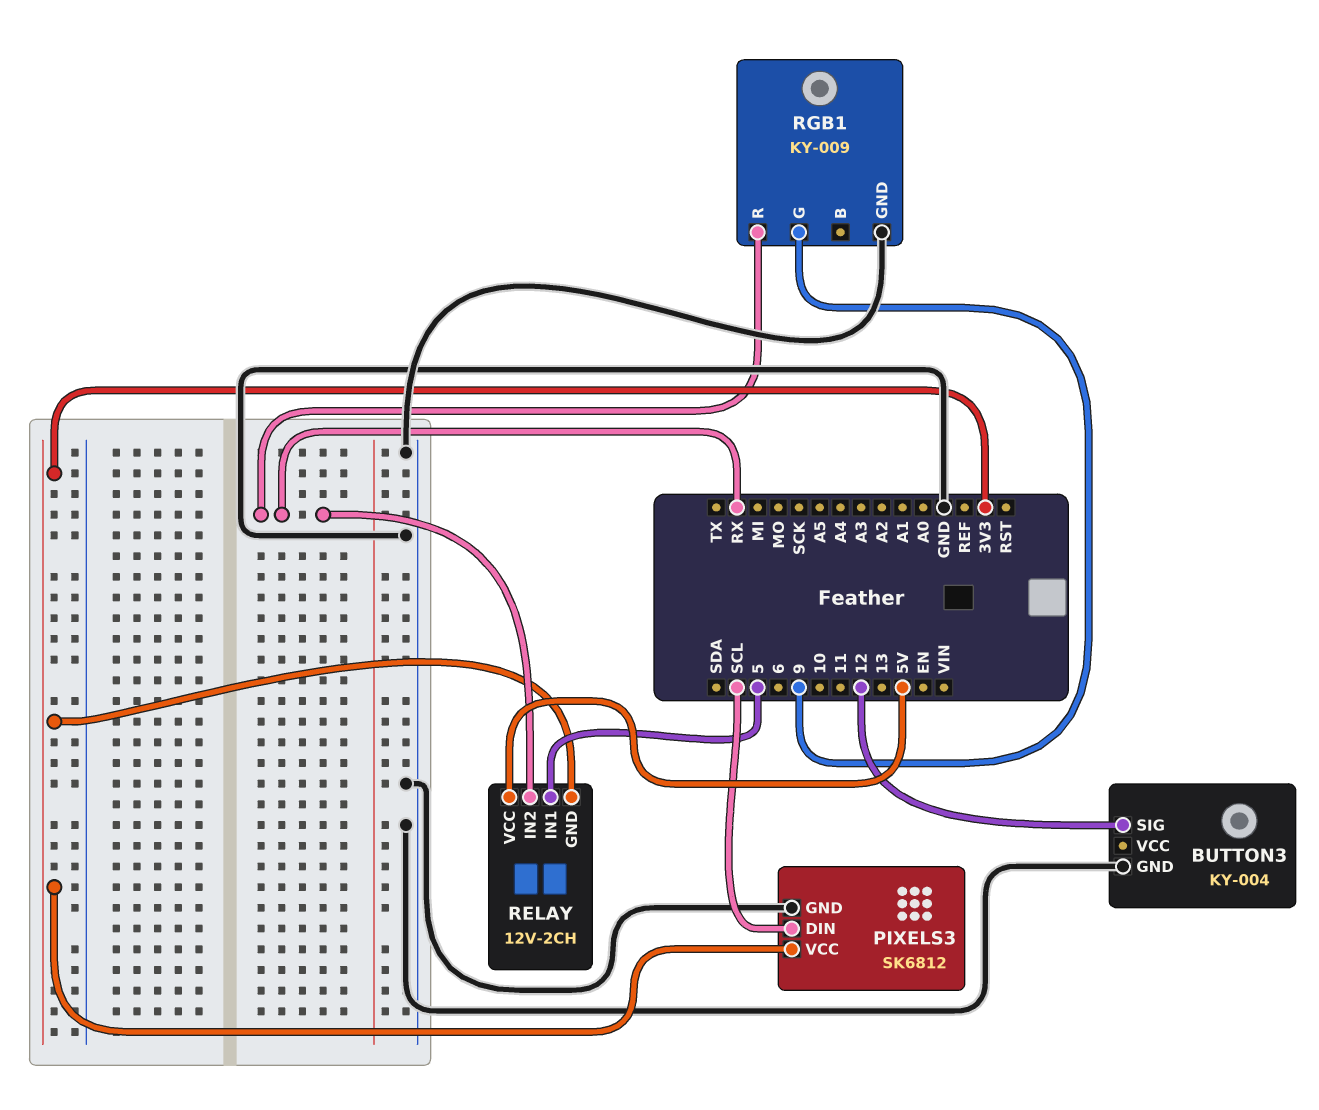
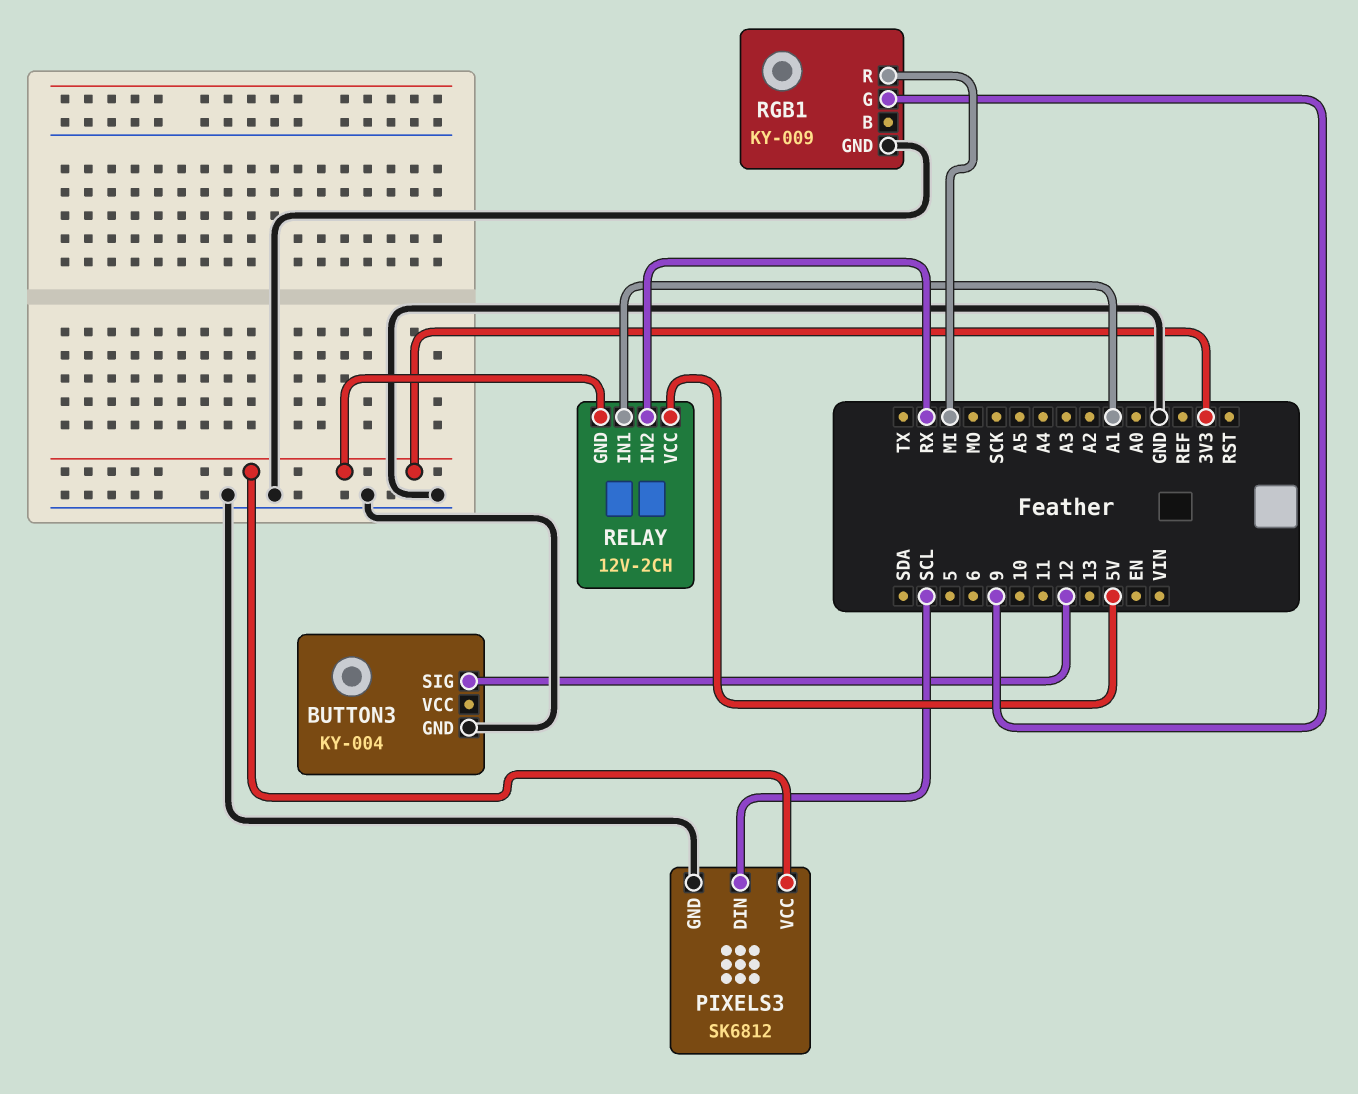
RELAY pin IN1: 5 -> A1
RGB1 pin R: RX -> MI

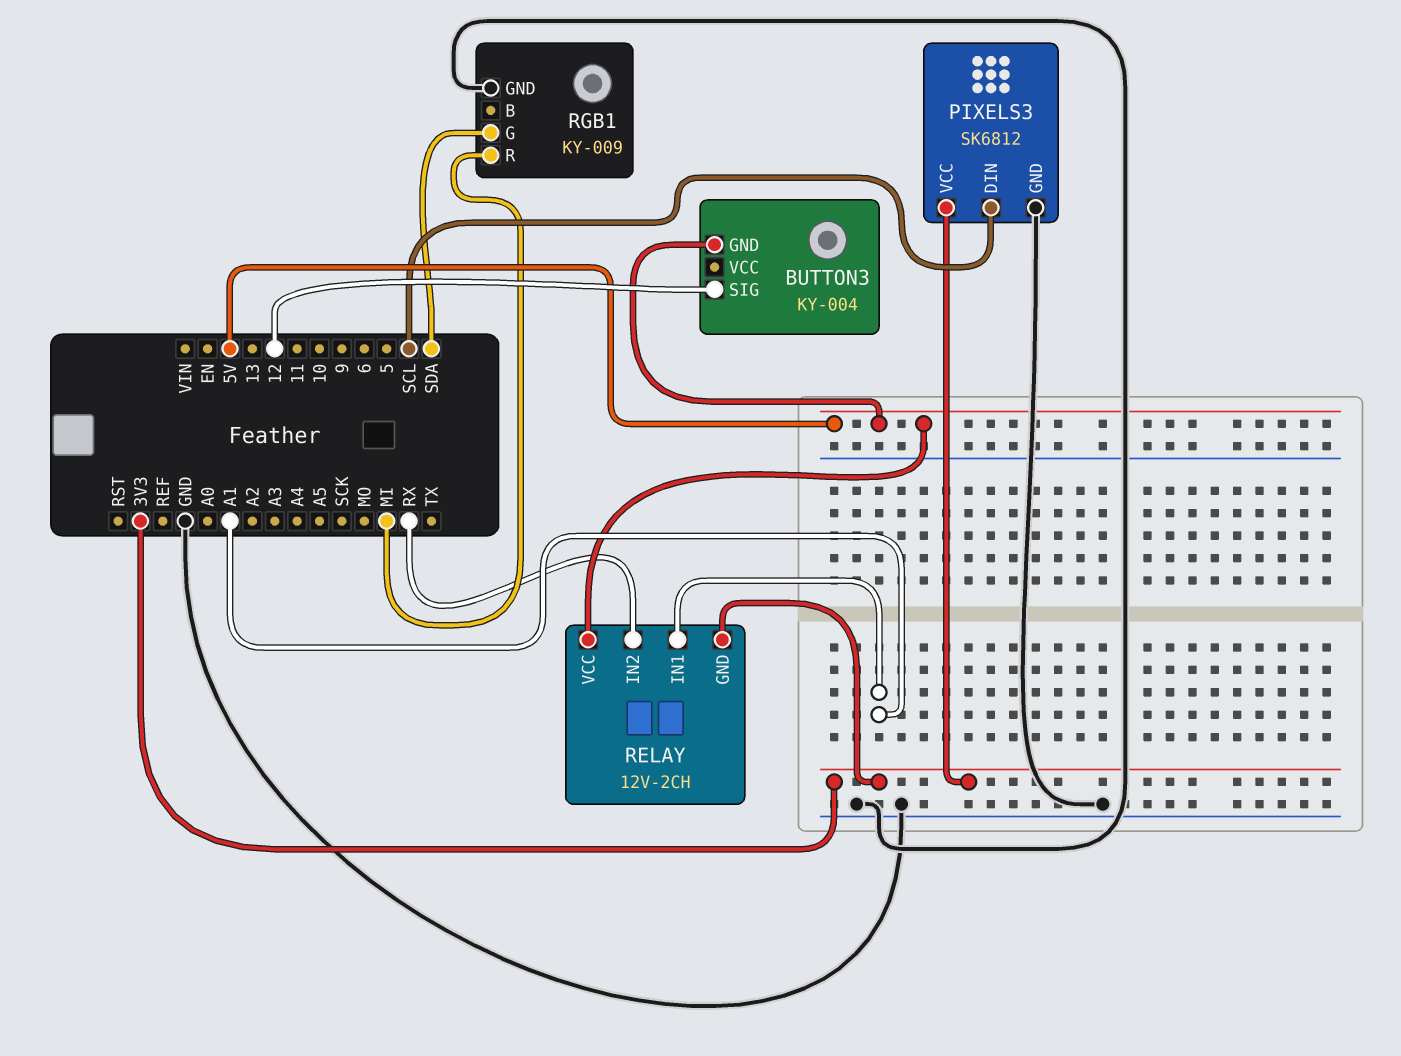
BUTTON3 pin GND: GND -> 5V
RGB1 pin G: 9 -> SDA

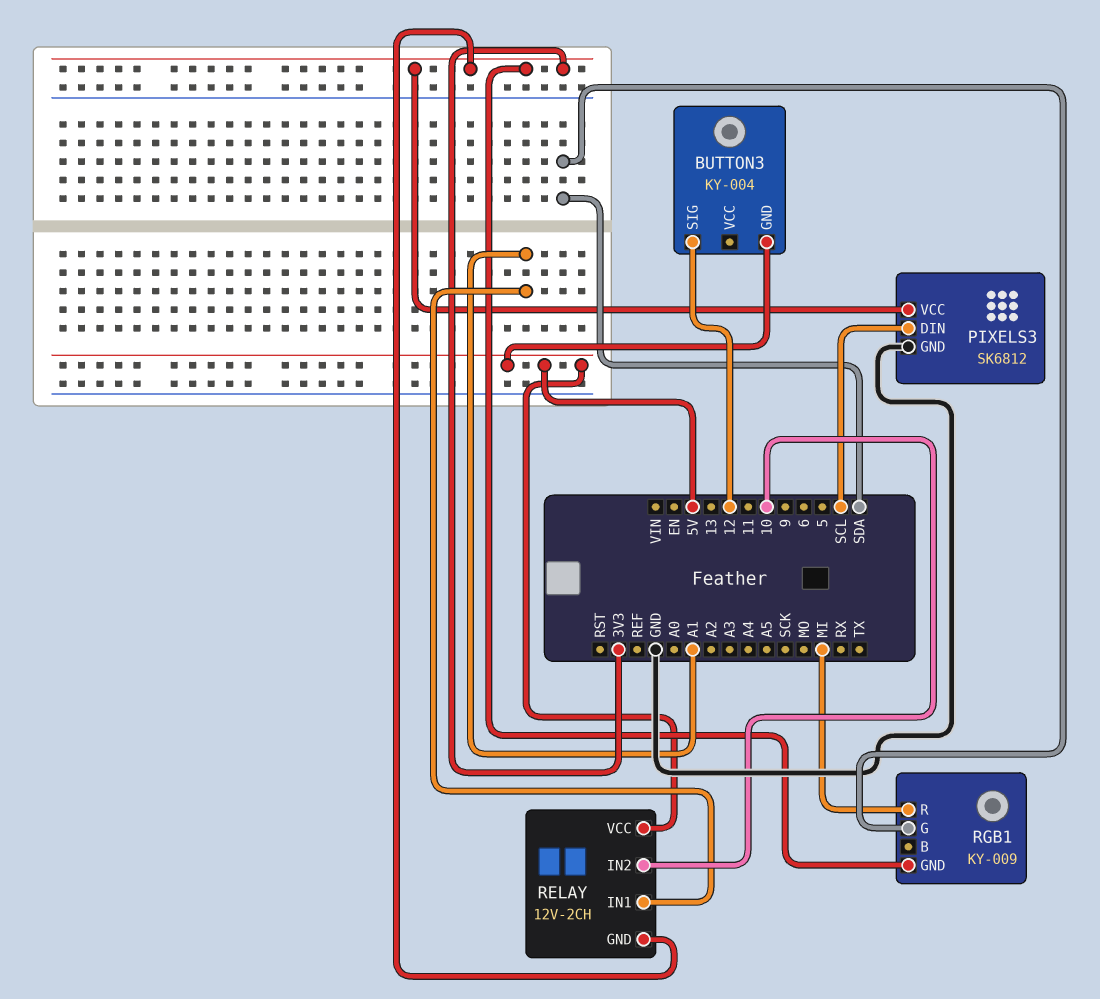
RELAY pin IN2: RX -> 10
RGB1 pin GND: GND -> 3V3

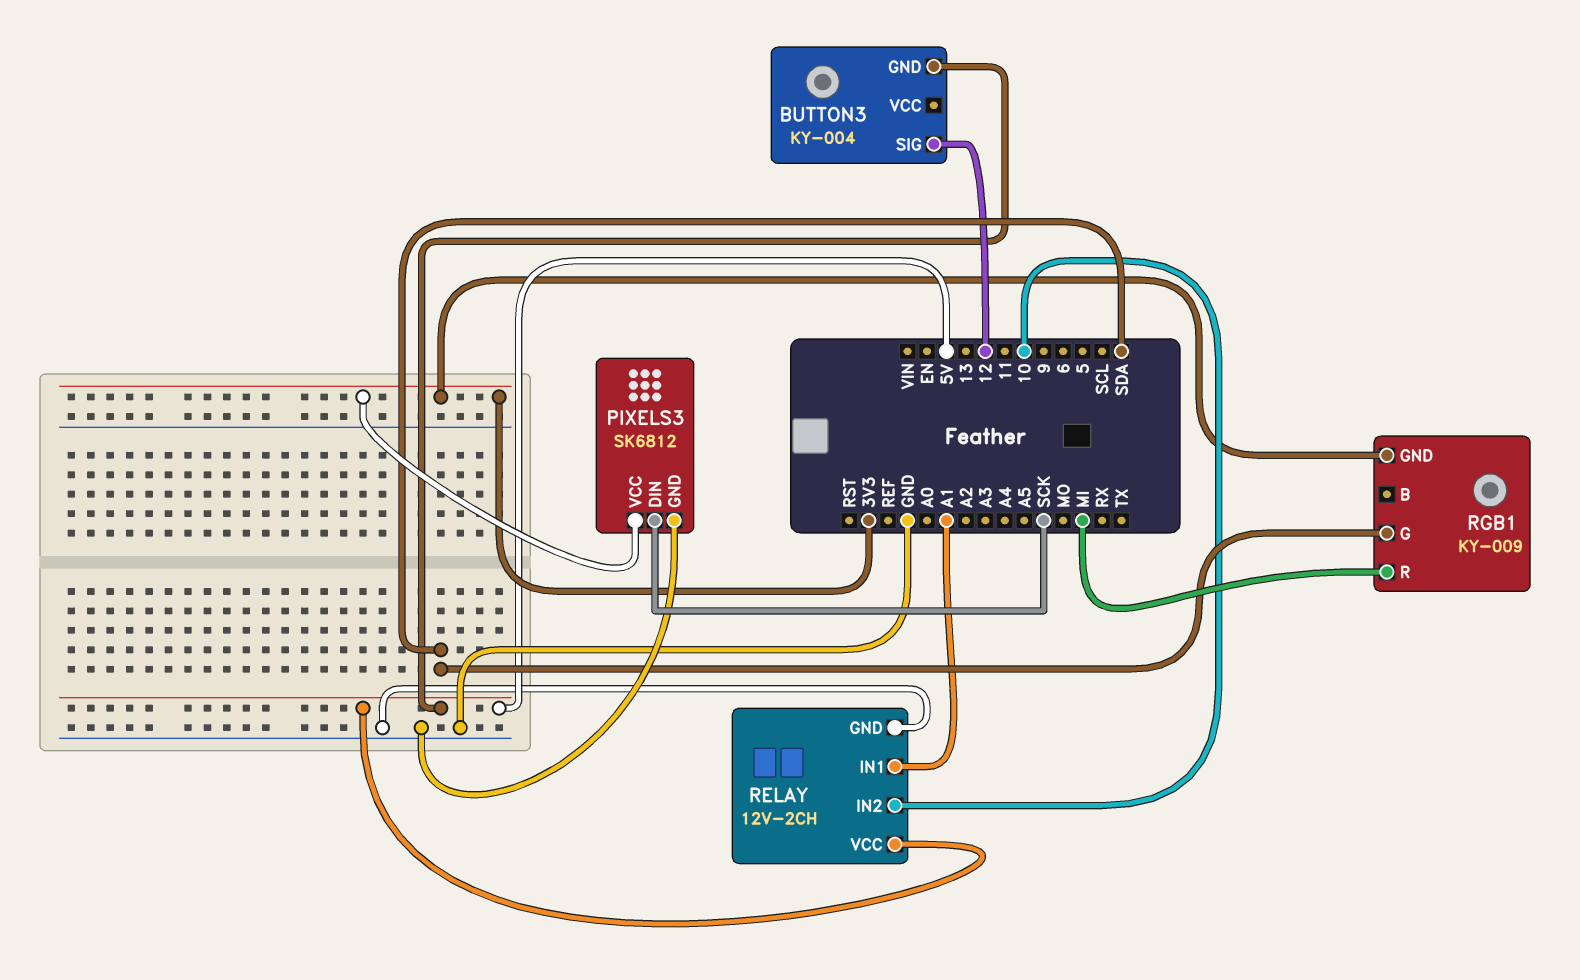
PIXELS3 pin DIN: SCL -> SCK
RELAY pin GND: 3V3 -> GND

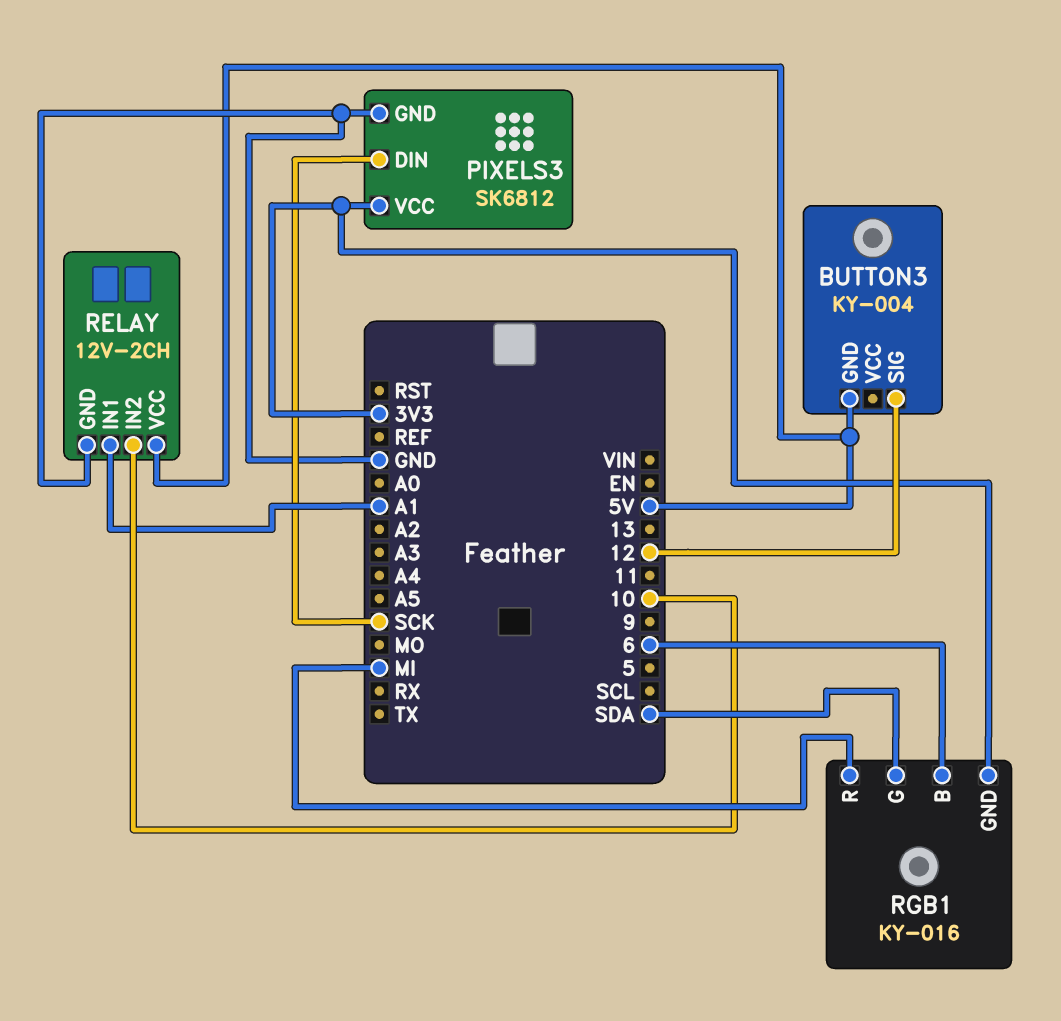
RGB1: KY-009 -> KY-016
RGB1 pin B: none -> 6

